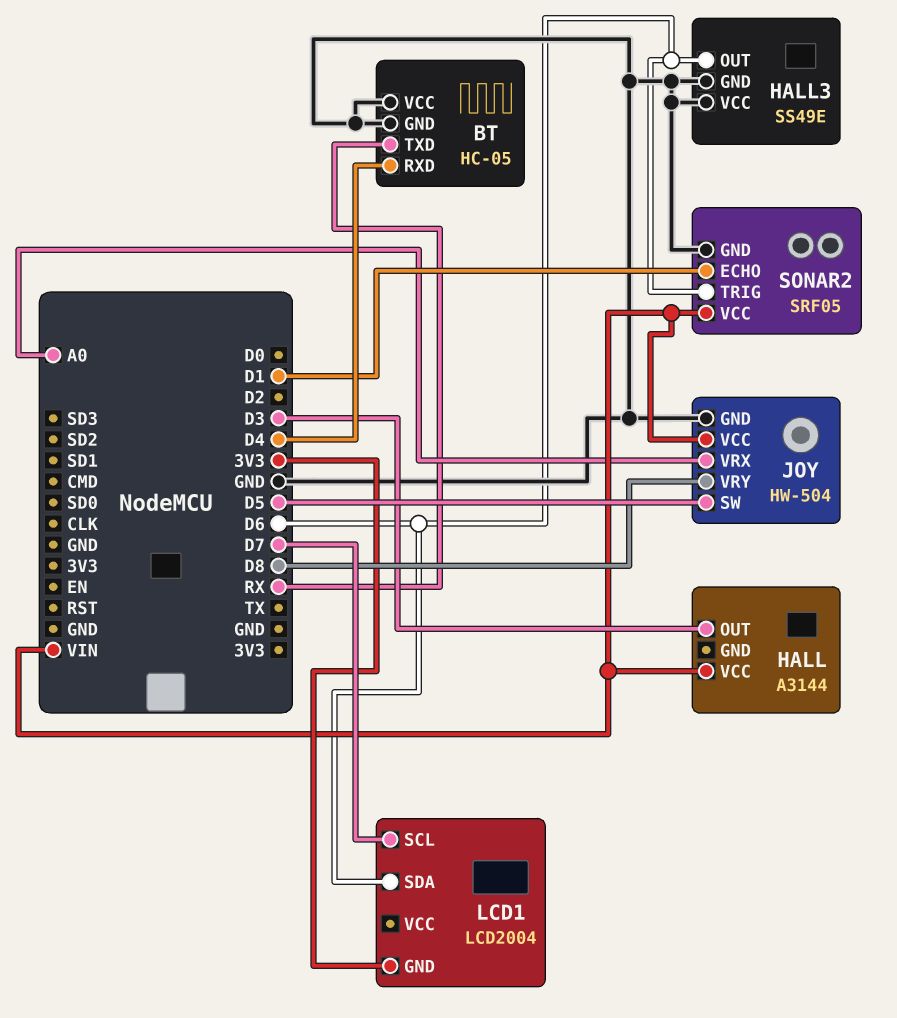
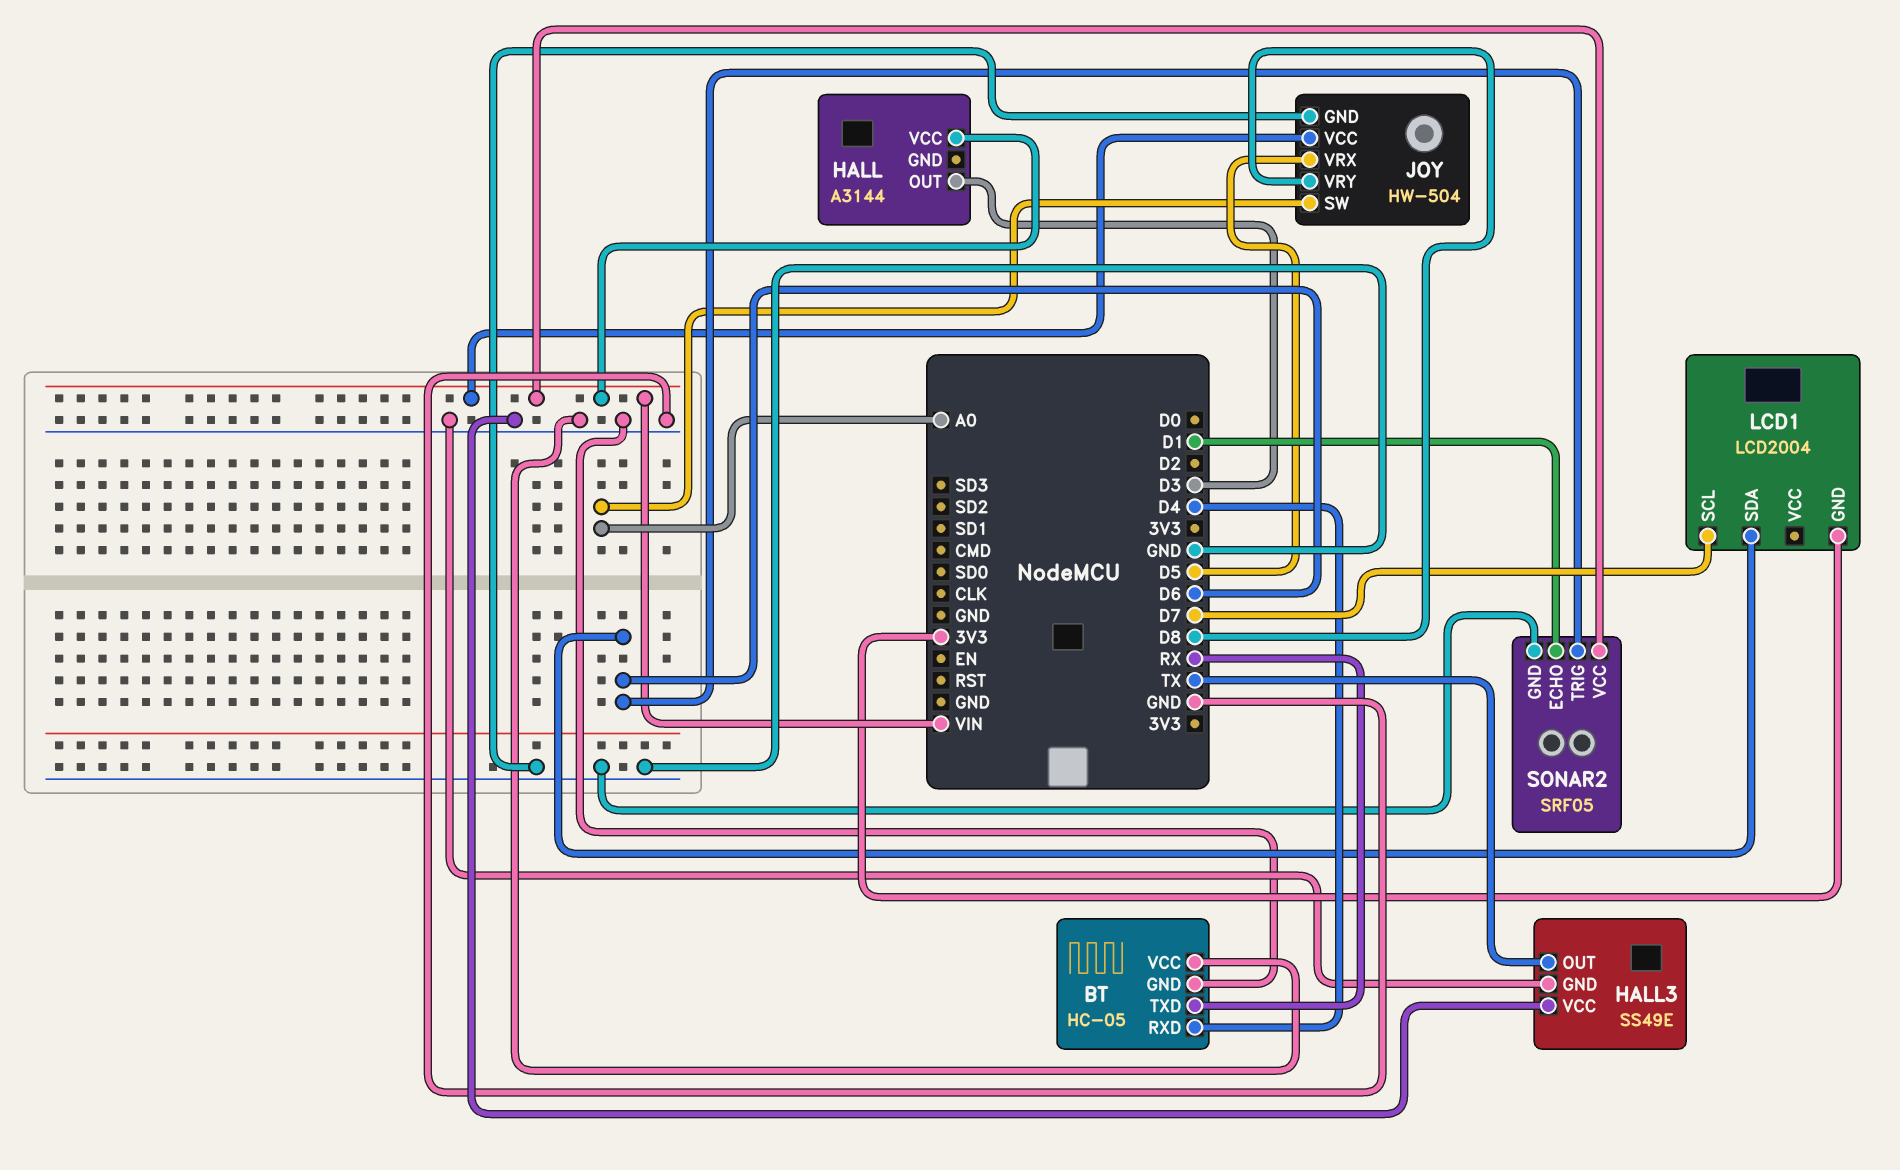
HALL3 pin OUT: D6 -> TX
JOY pin SW: D5 -> A0
JOY pin VRX: A0 -> D5

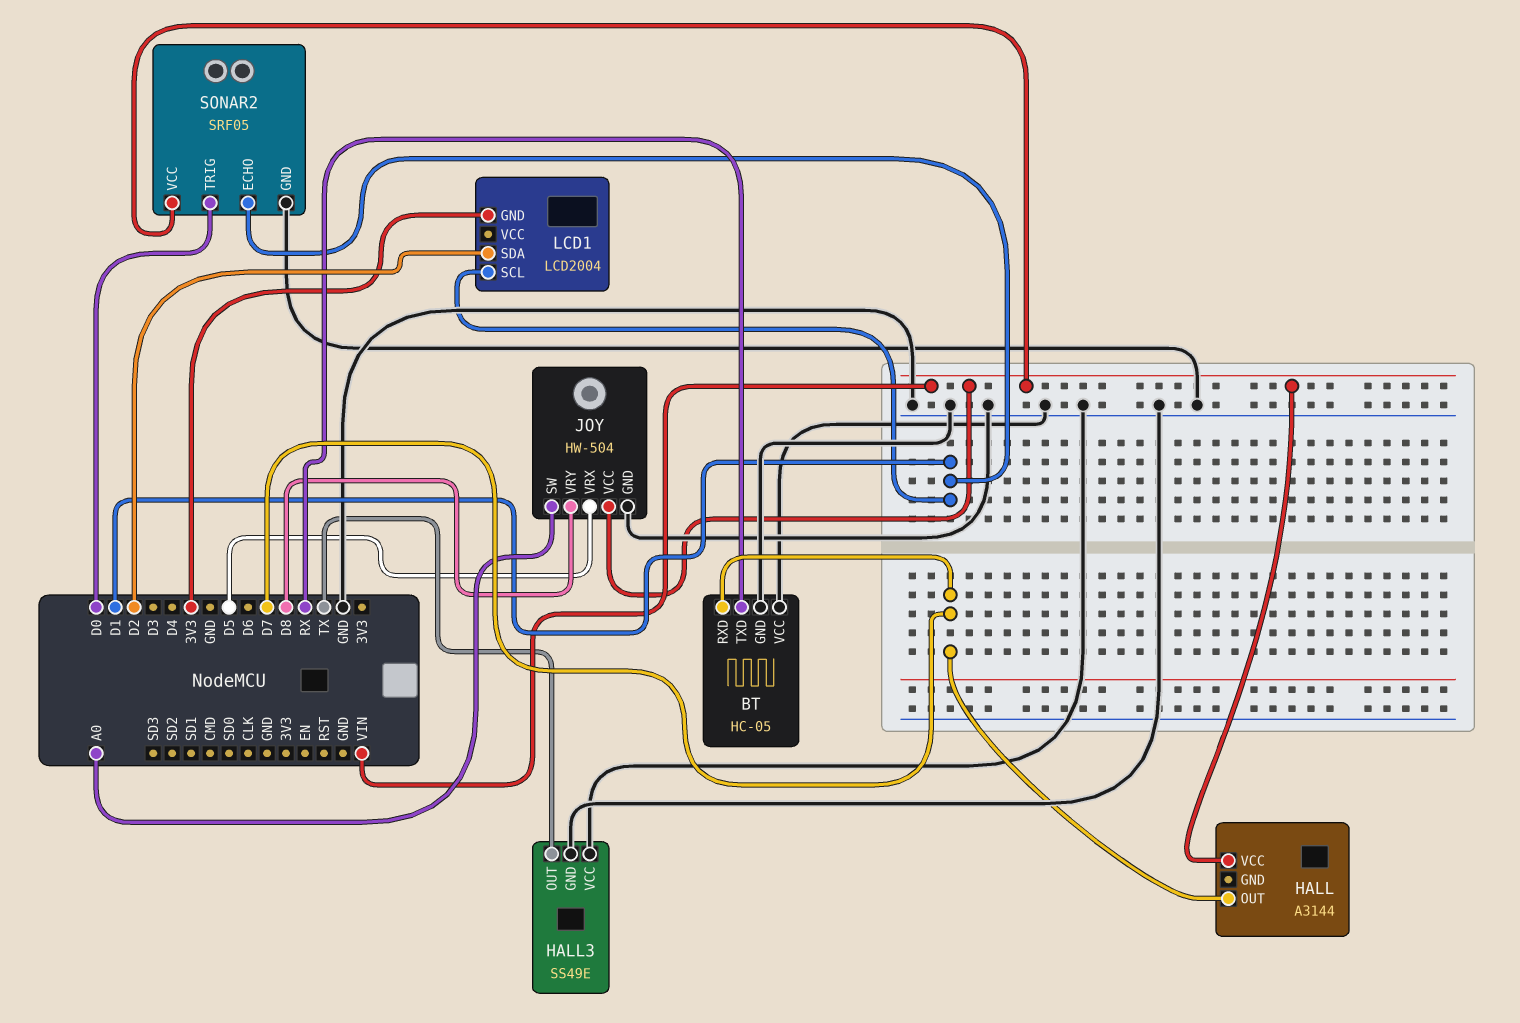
BT pin RXD: D4 -> D7
HALL pin OUT: D3 -> D7
LCD1 pin SCL: D7 -> D1
LCD1 pin SDA: D6 -> D2
SONAR2 pin TRIG: D6 -> D0

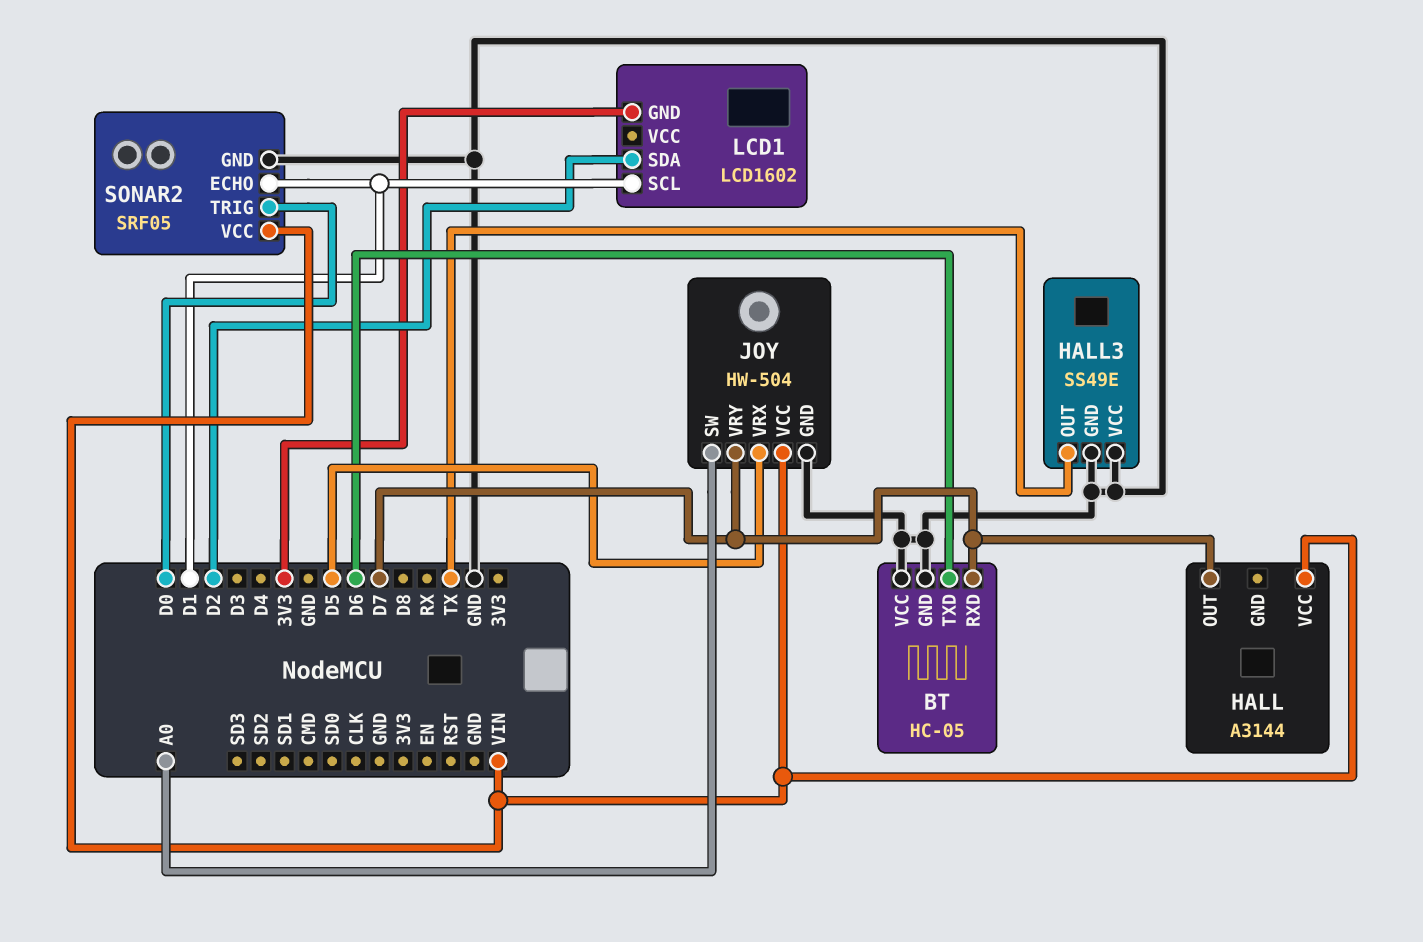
BT pin TXD: RX -> D6
JOY pin VRY: D8 -> D7
LCD1: LCD2004 -> LCD1602

